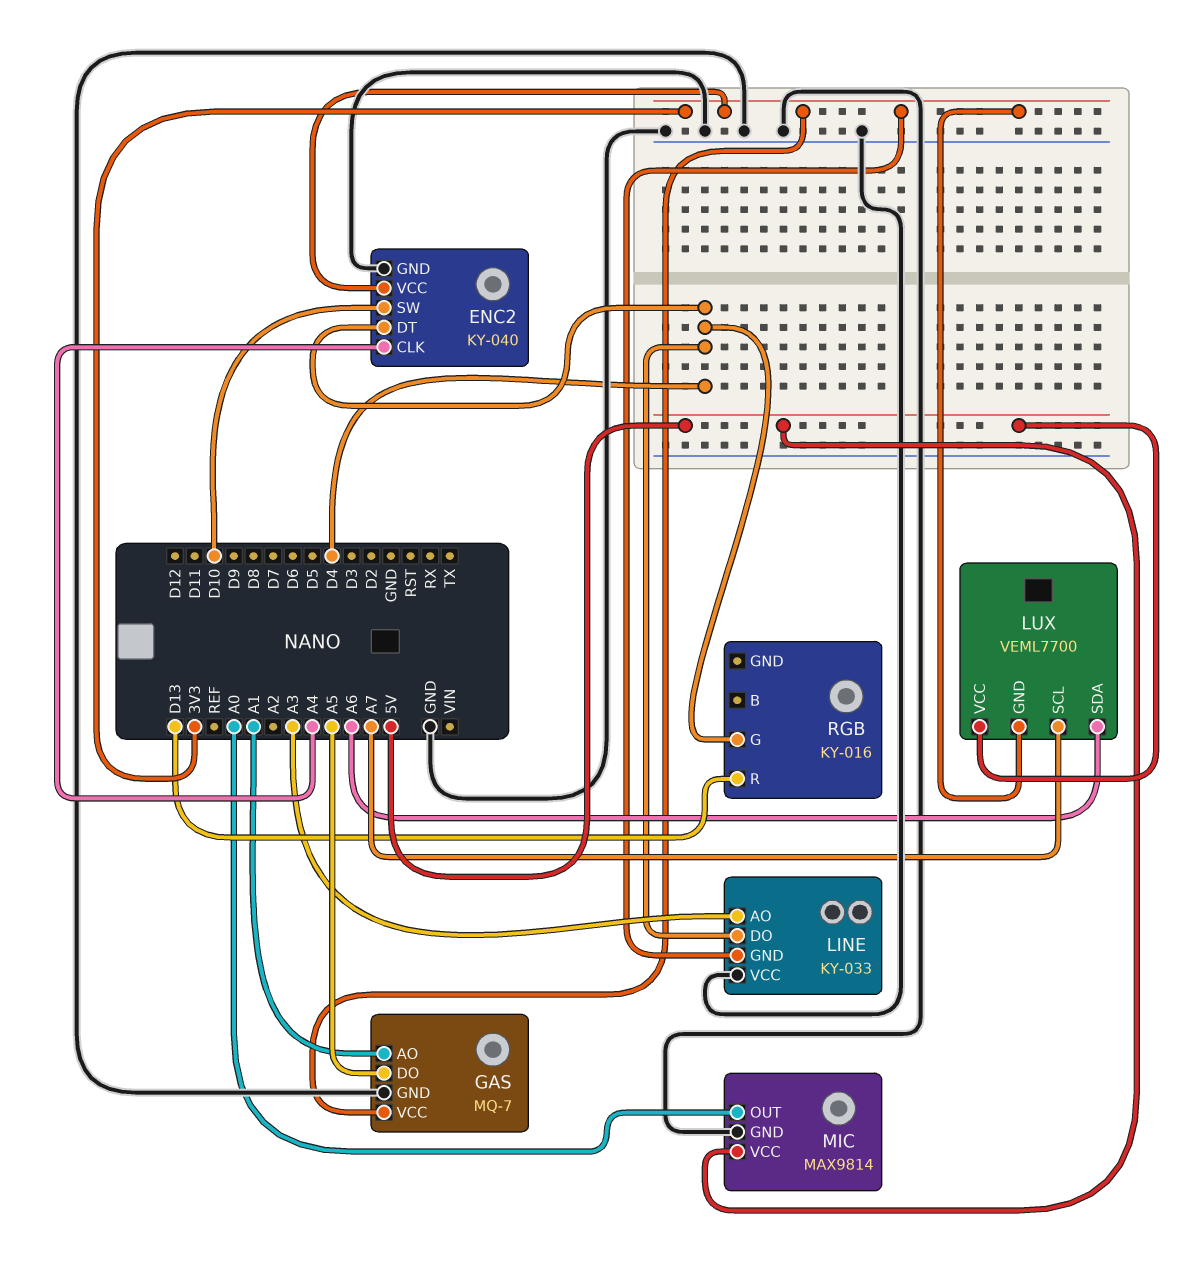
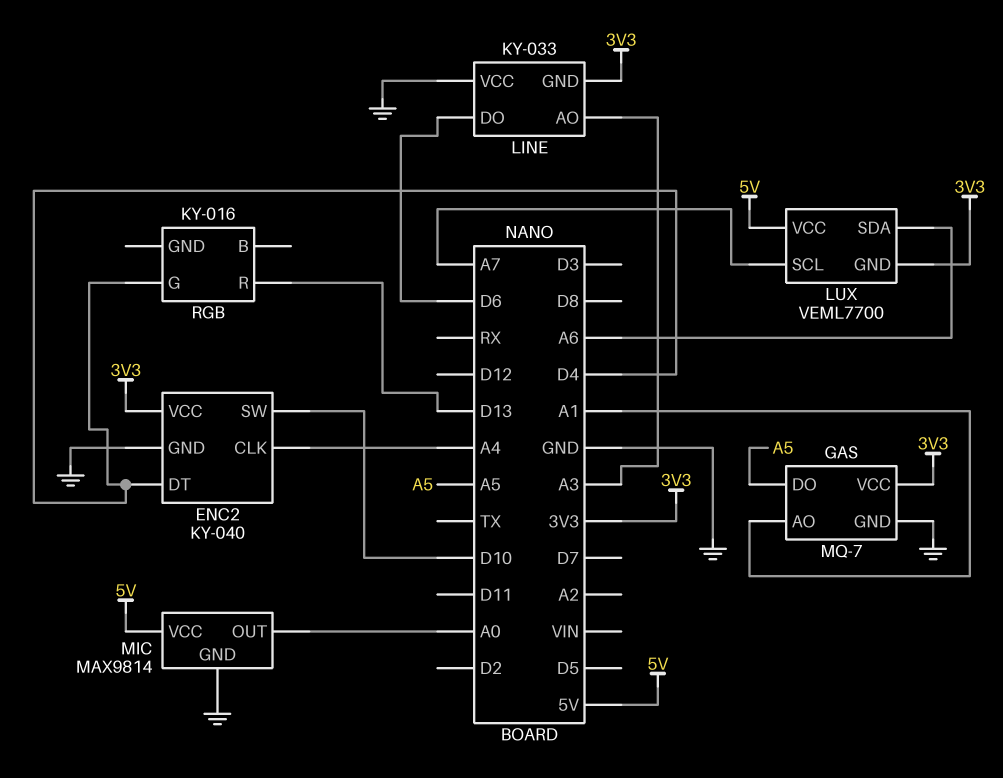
LINE pin DO: D4 -> D6

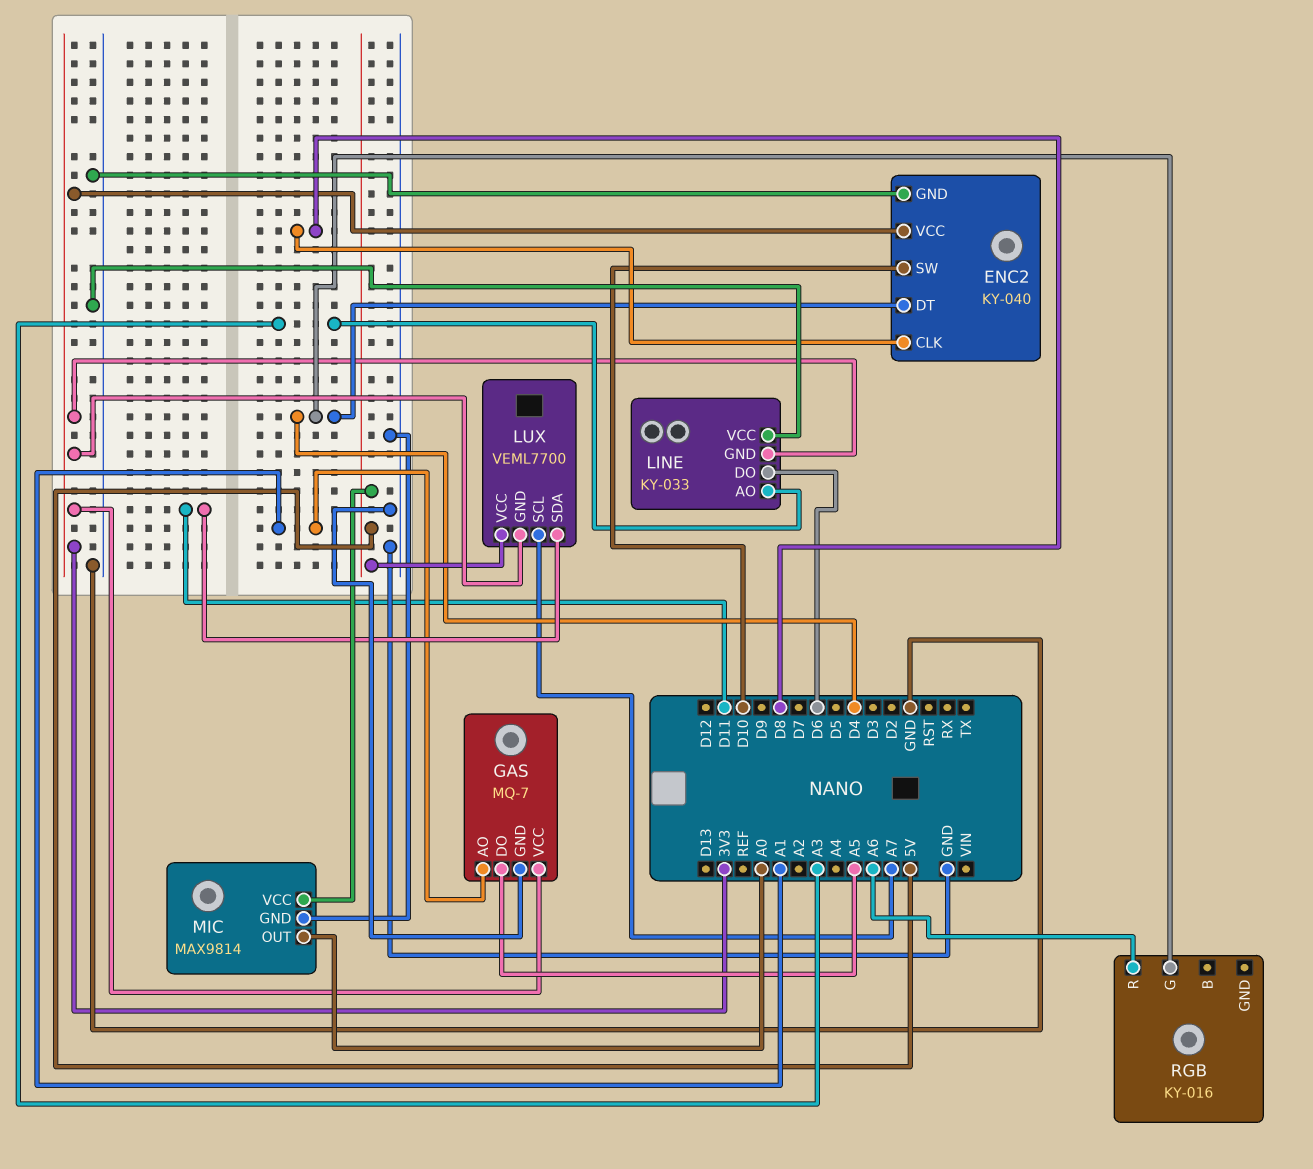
ENC2 pin CLK: A4 -> D8
LUX pin SDA: A6 -> D11
RGB pin R: D13 -> A6

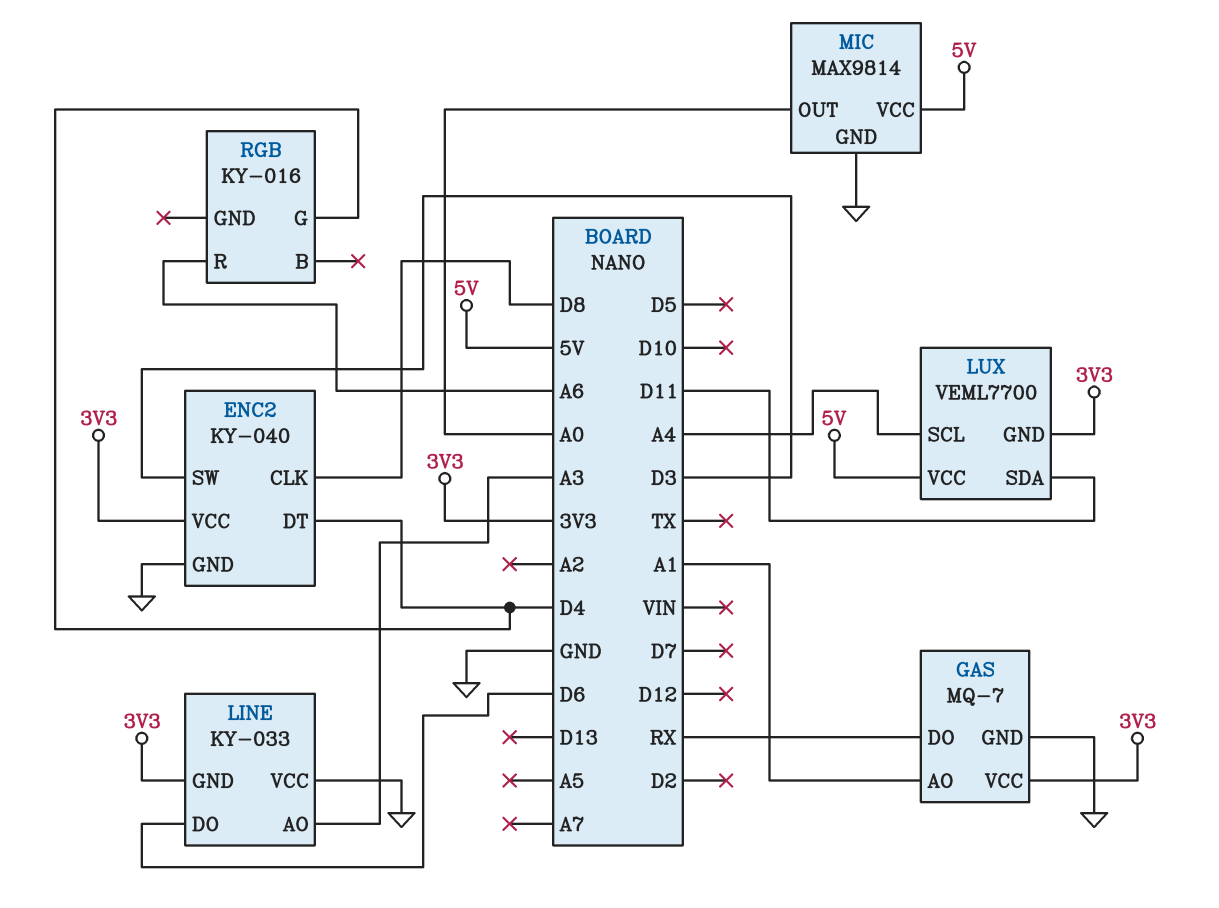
ENC2 pin SW: D10 -> D3
GAS pin DO: A5 -> RX
LUX pin SCL: A7 -> A4

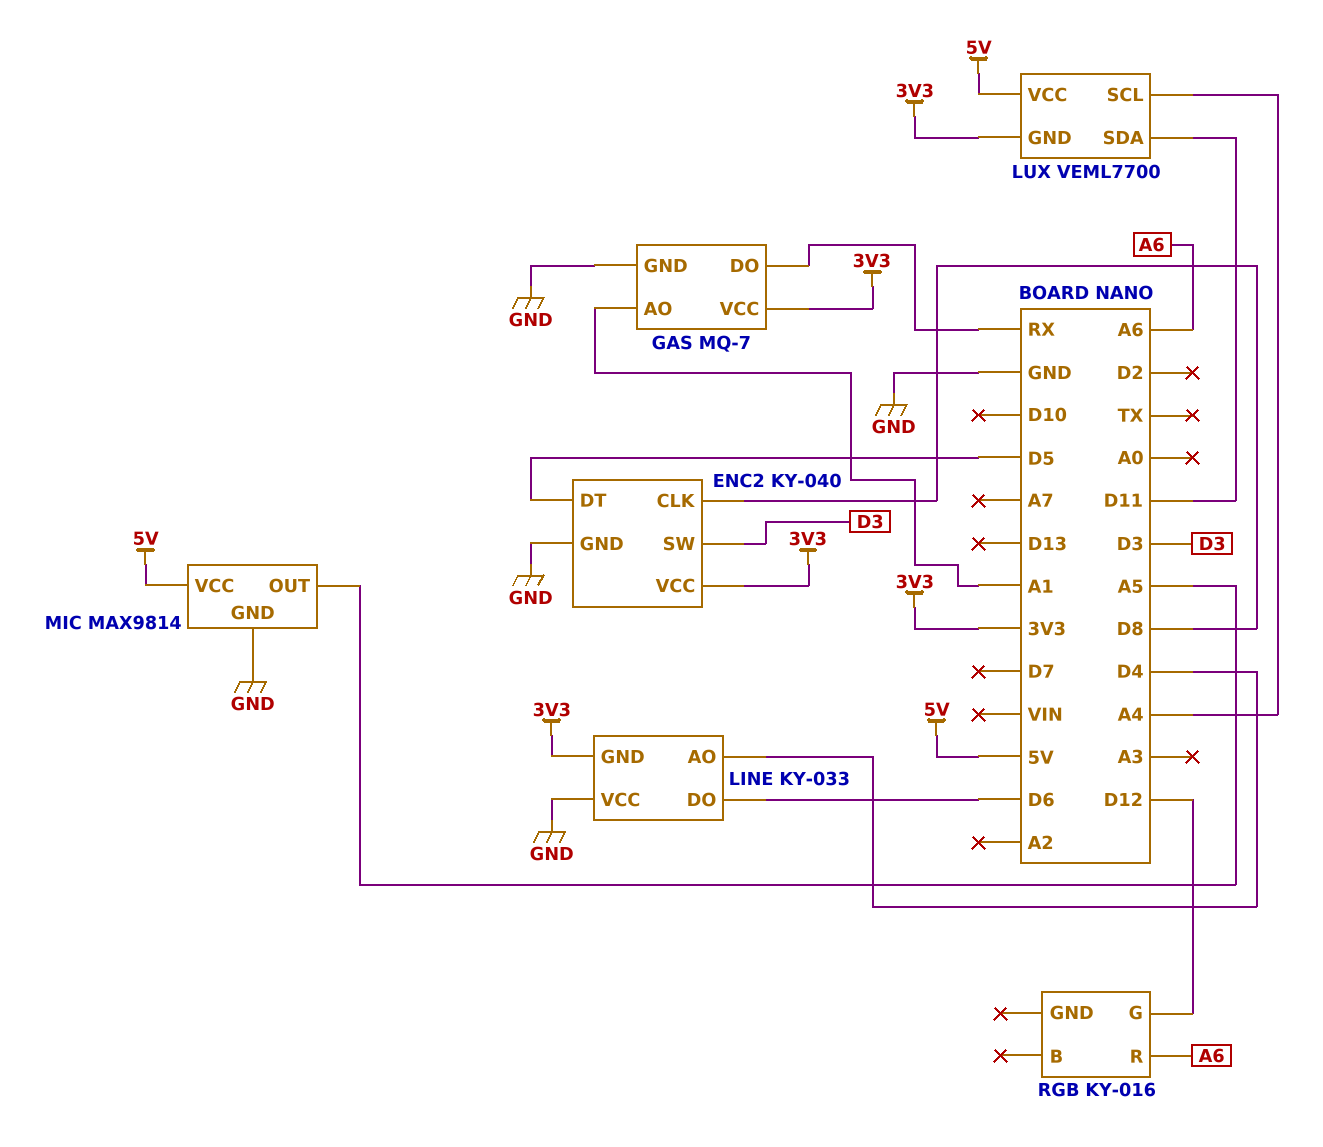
ENC2 pin DT: D4 -> D5
LINE pin AO: A3 -> D4
MIC pin OUT: A0 -> A5
RGB pin G: D4 -> D12

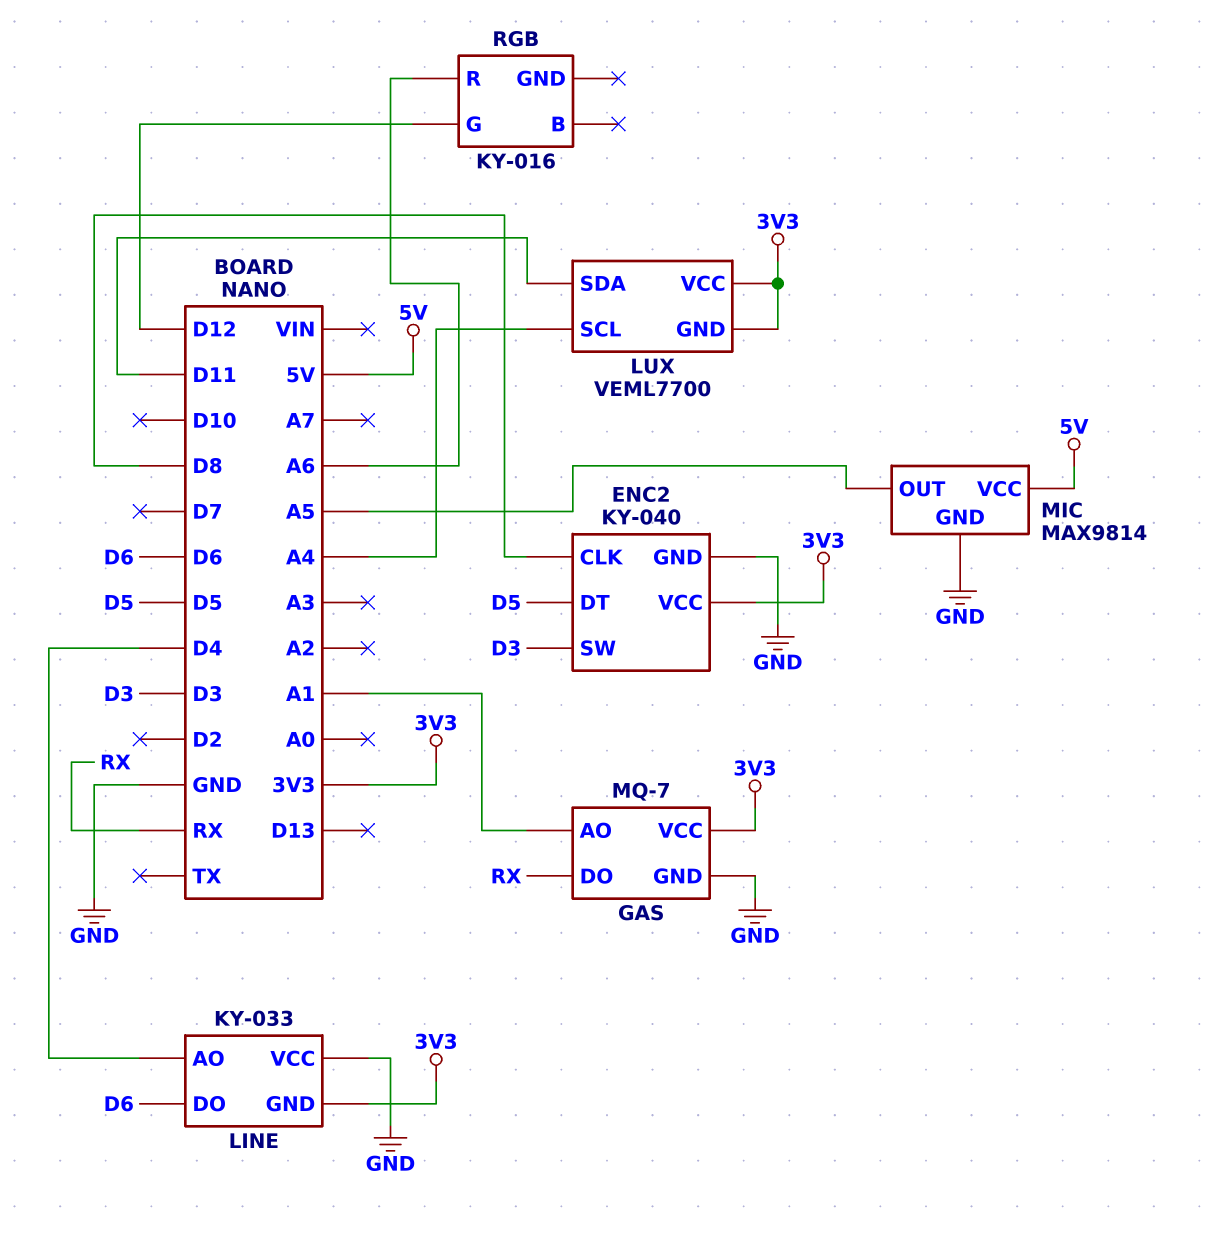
LUX pin VCC: 5V -> 3V3

